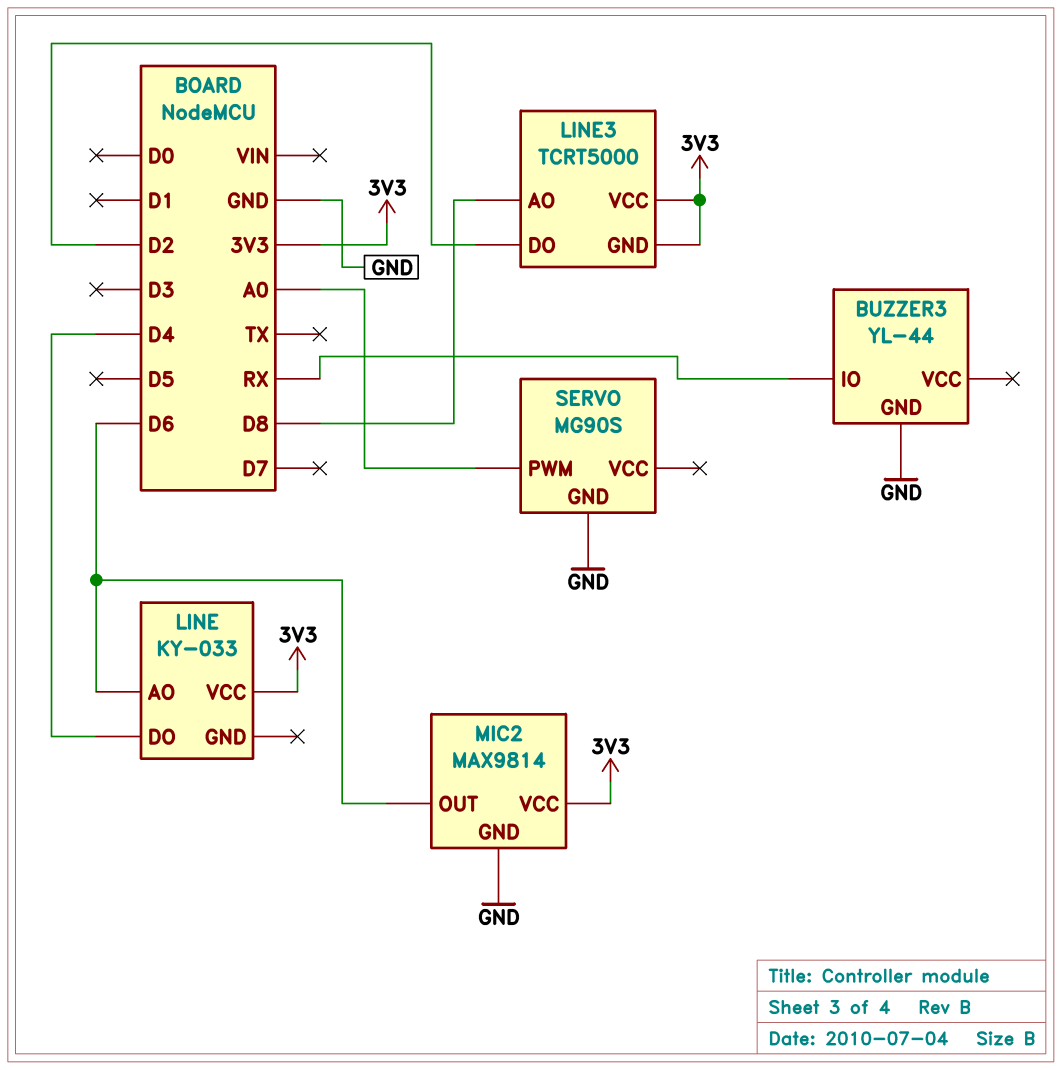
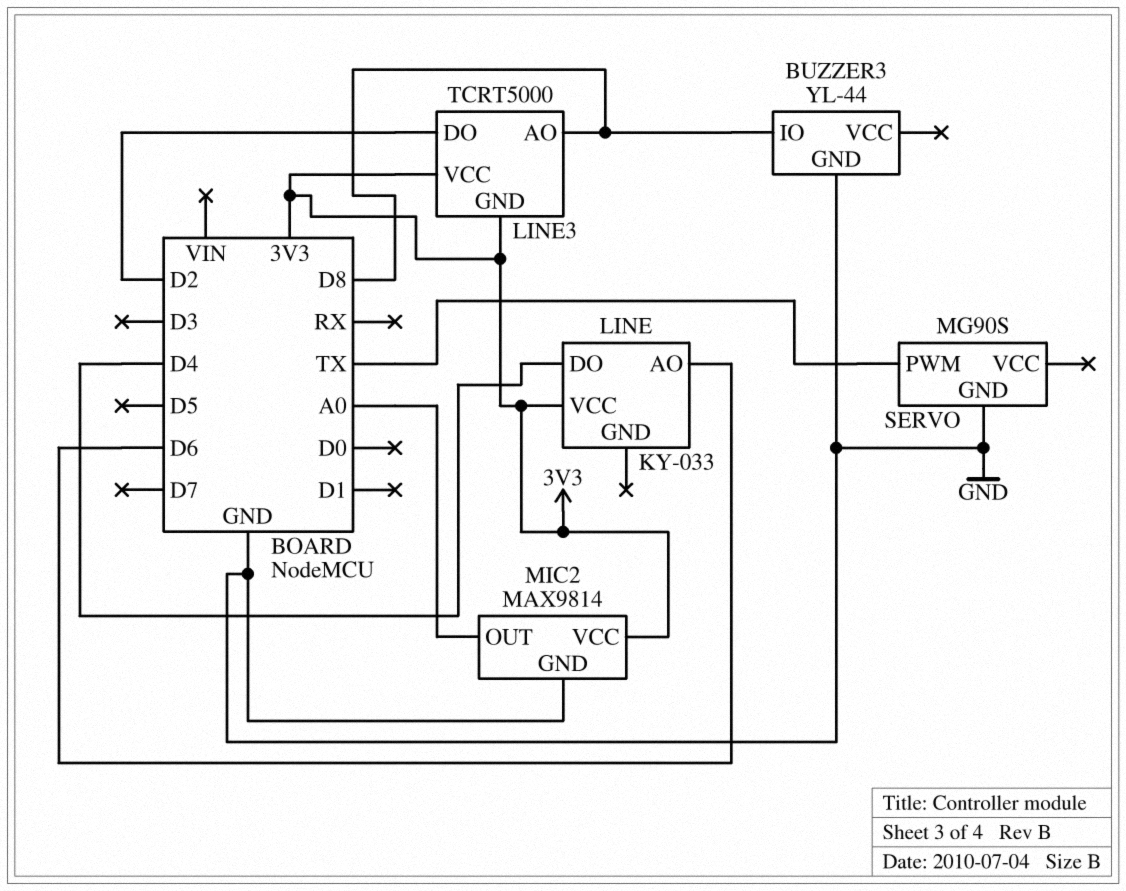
BUZZER3 pin IO: RX -> D8
MIC2 pin OUT: D6 -> A0
SERVO pin PWM: A0 -> TX

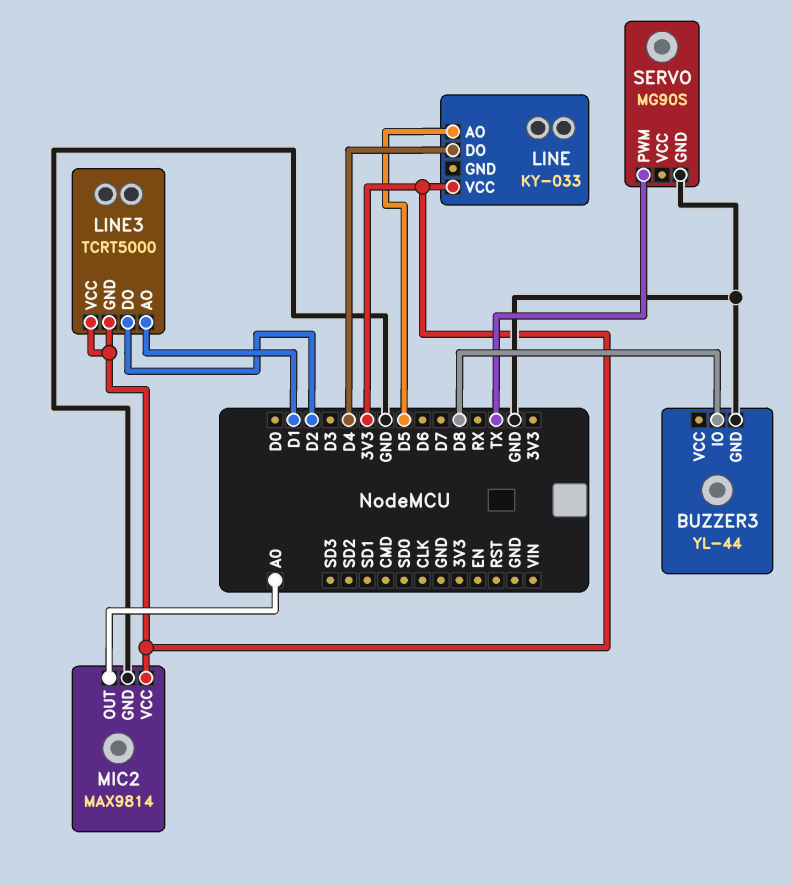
LINE pin AO: D6 -> D5
LINE3 pin AO: D8 -> D1

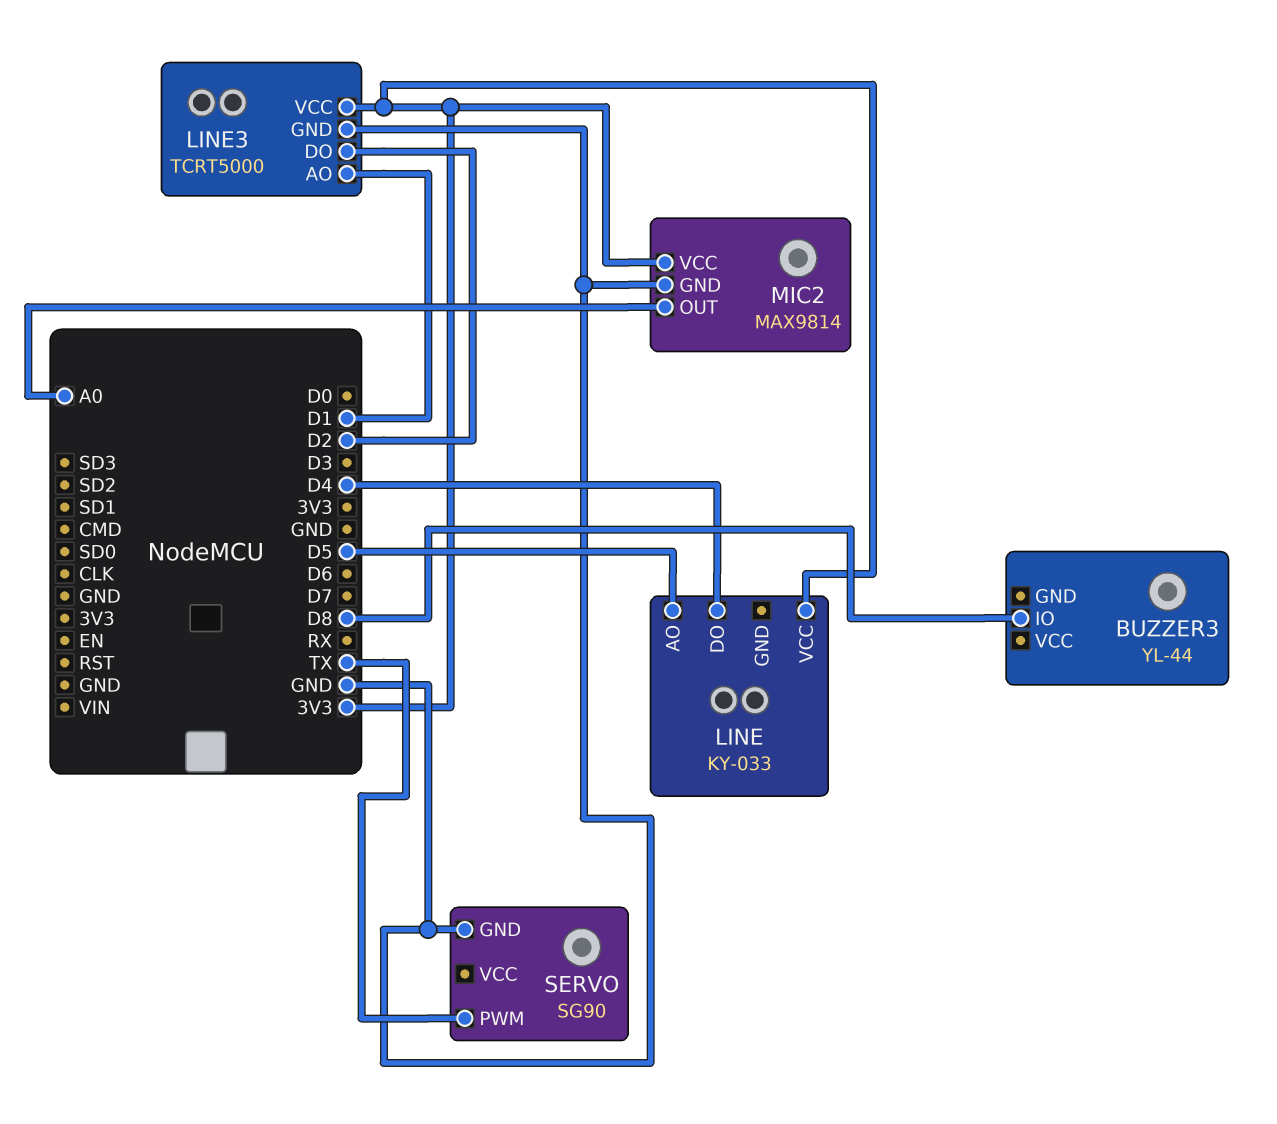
BUZZER3 pin GND: GND -> none
LINE3 pin GND: 3V3 -> GND
SERVO: MG90S -> SG90

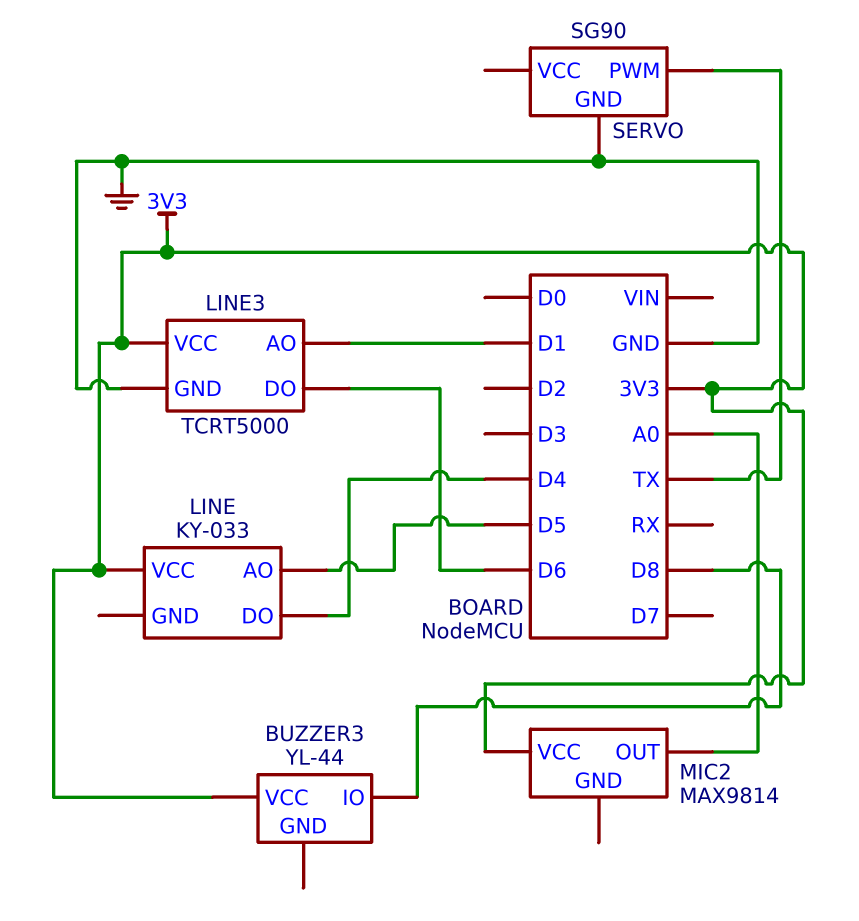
BUZZER3 pin VCC: none -> 3V3
LINE3 pin DO: D2 -> D6
MIC2 pin GND: GND -> none

